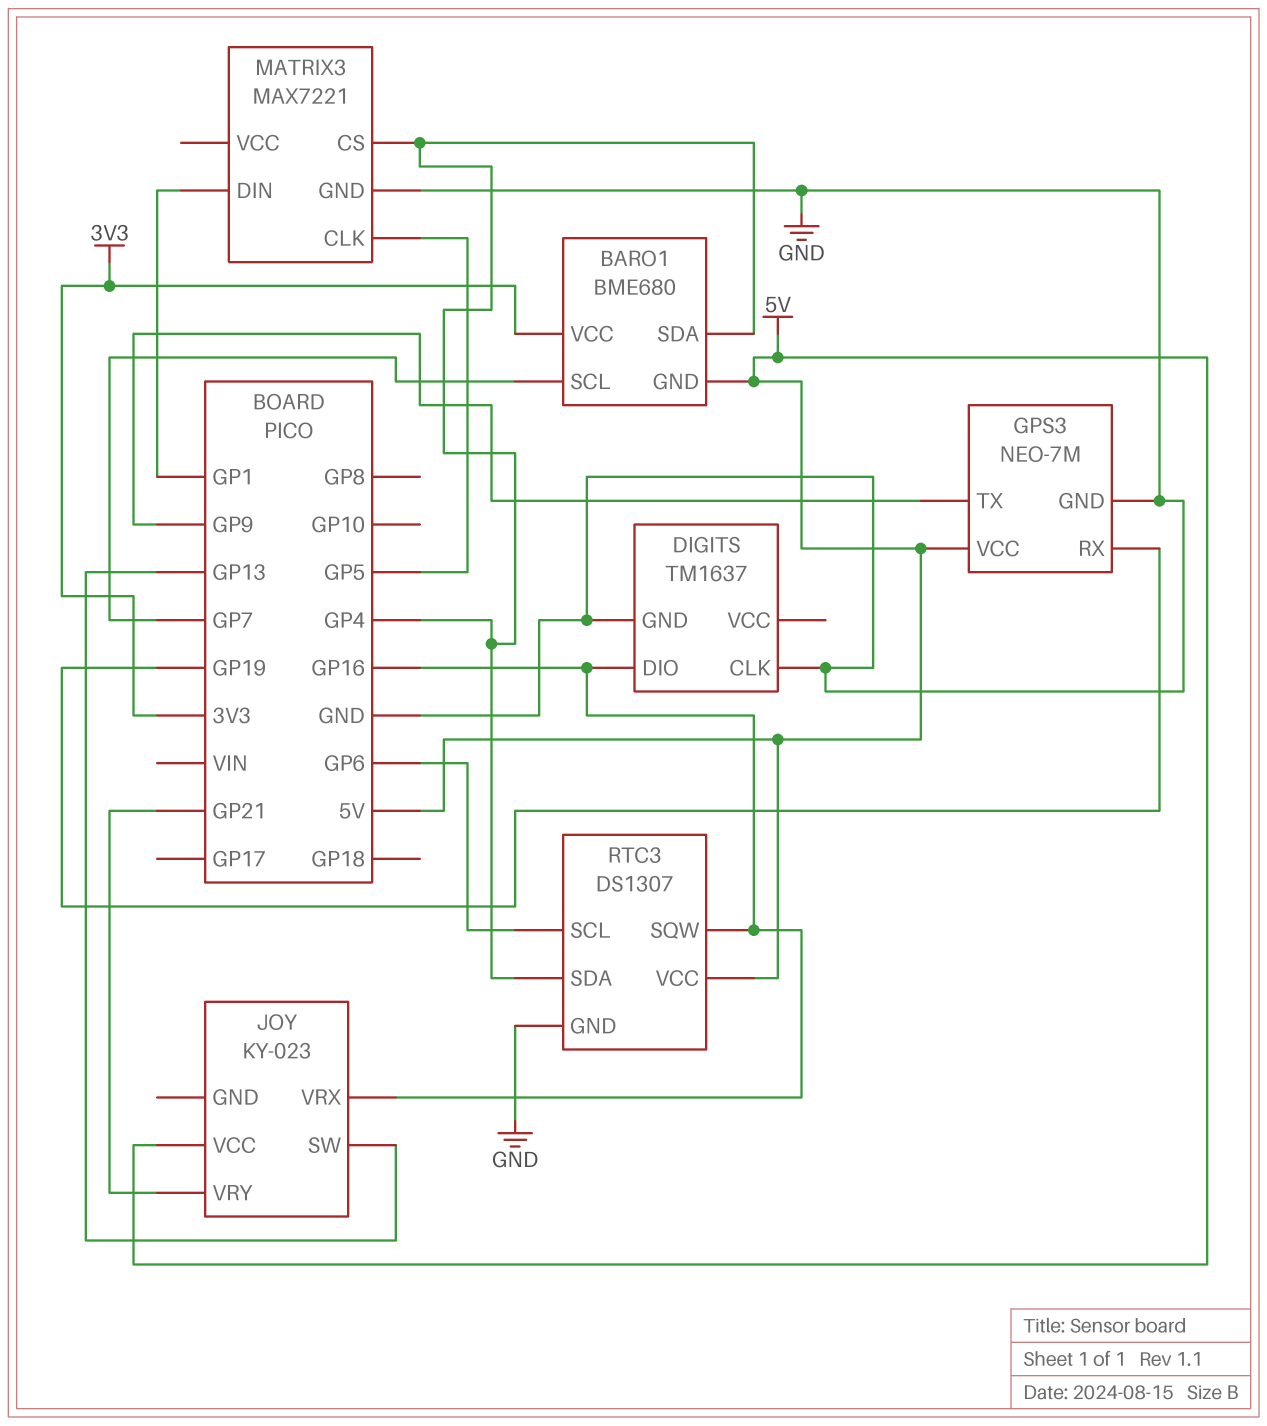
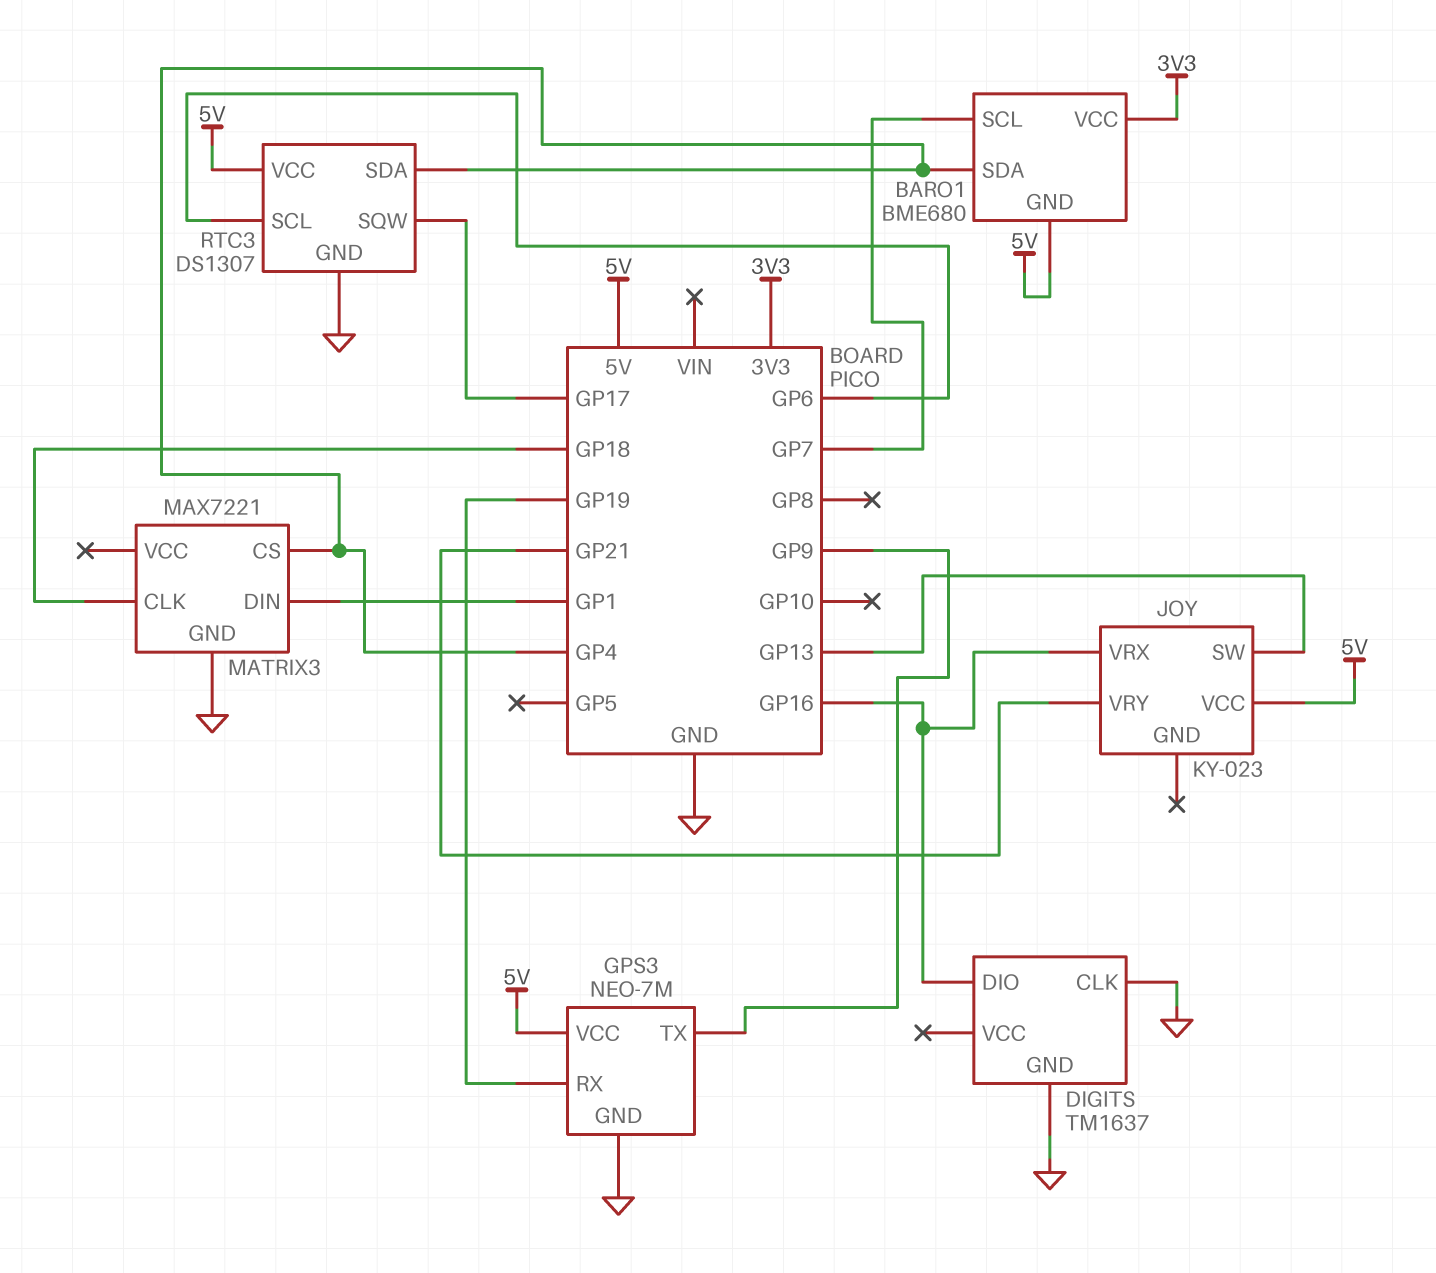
MATRIX3 pin CLK: GP5 -> GP18
RTC3 pin SQW: GP16 -> GP17

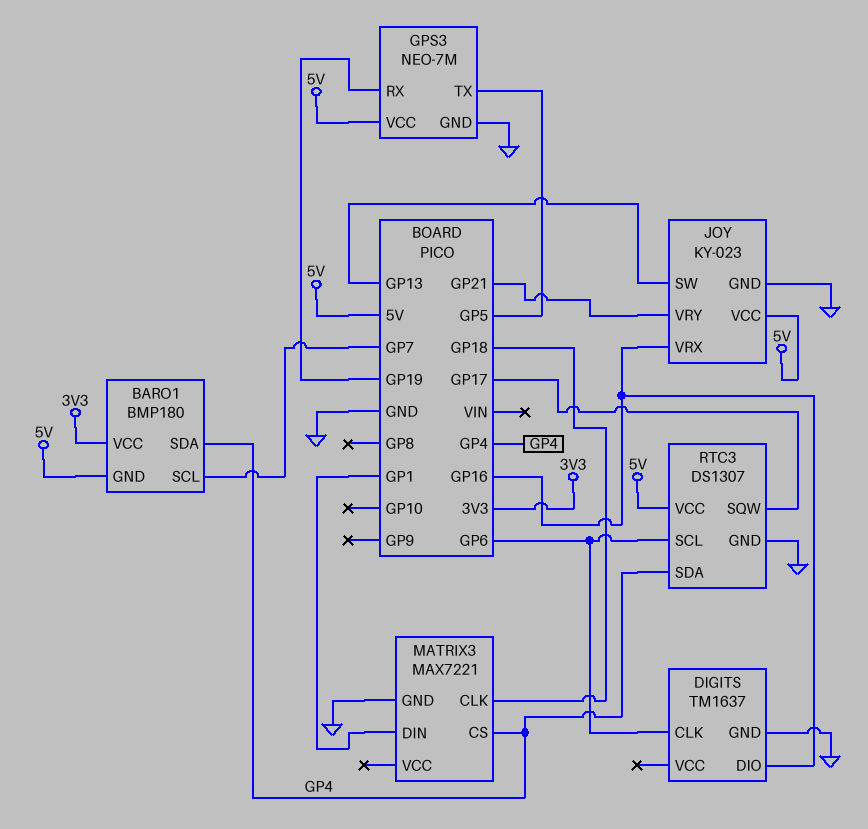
BARO1: BME680 -> BMP180
DIGITS pin CLK: GND -> GP6
GPS3 pin TX: GP9 -> GP5
JOY pin GND: none -> GND

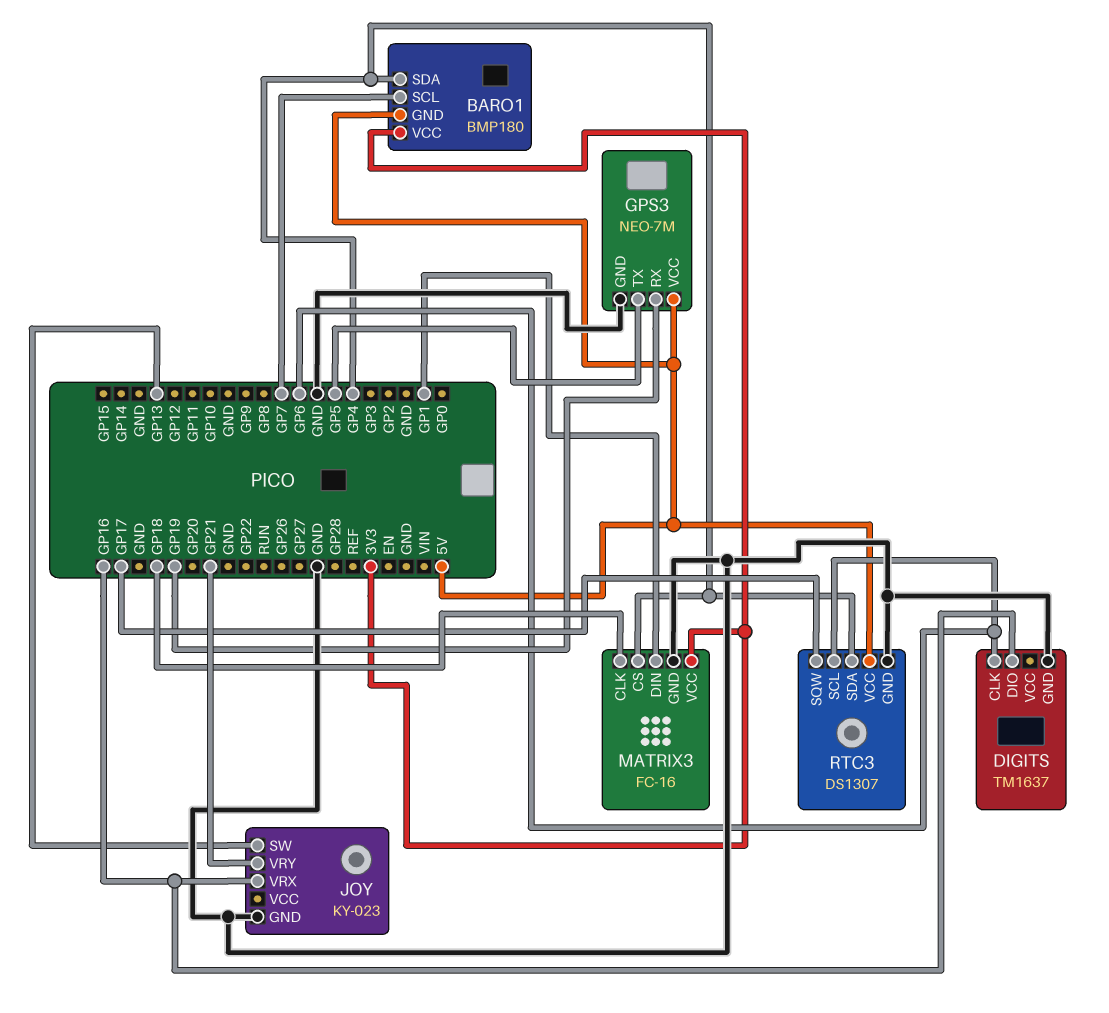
JOY pin VCC: 5V -> none
MATRIX3: MAX7221 -> FC-16
MATRIX3 pin VCC: none -> 3V3

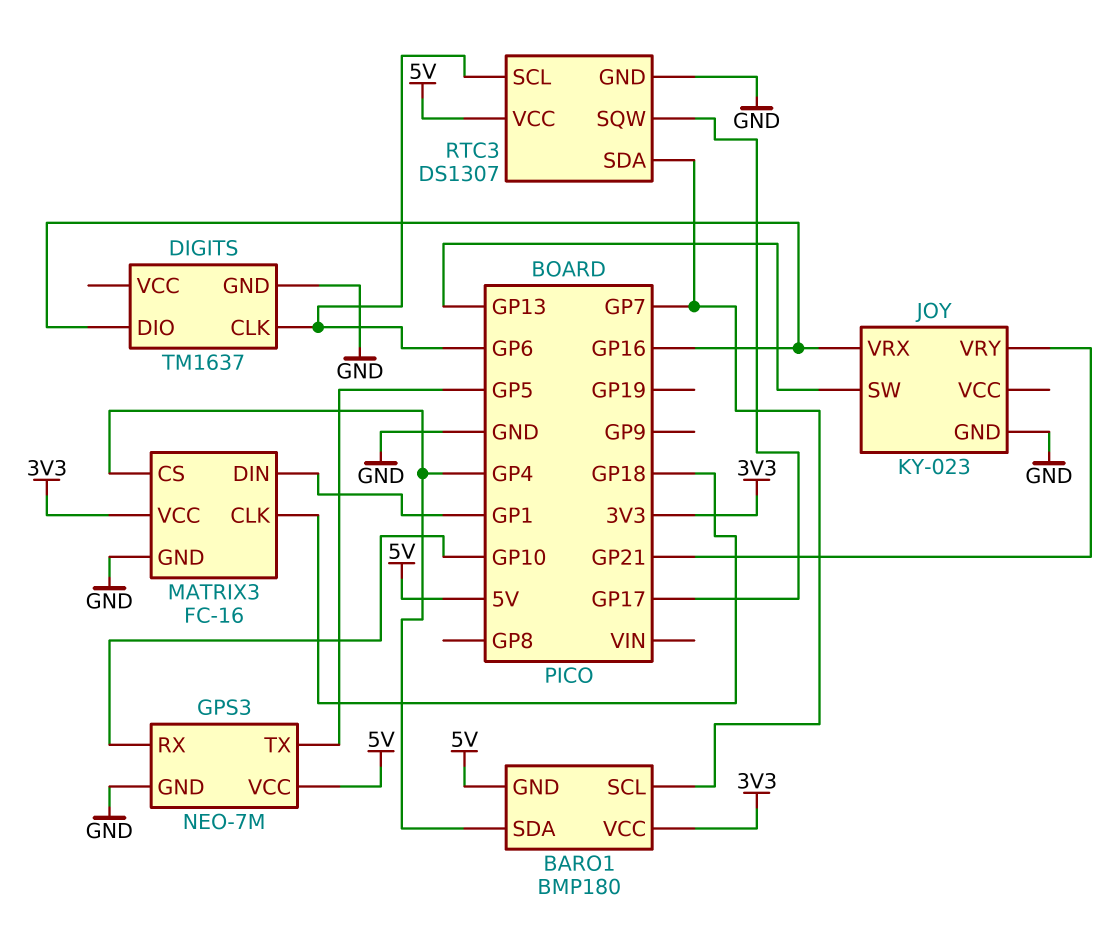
GPS3 pin RX: GP19 -> GP10
RTC3 pin SDA: GP4 -> GP7

